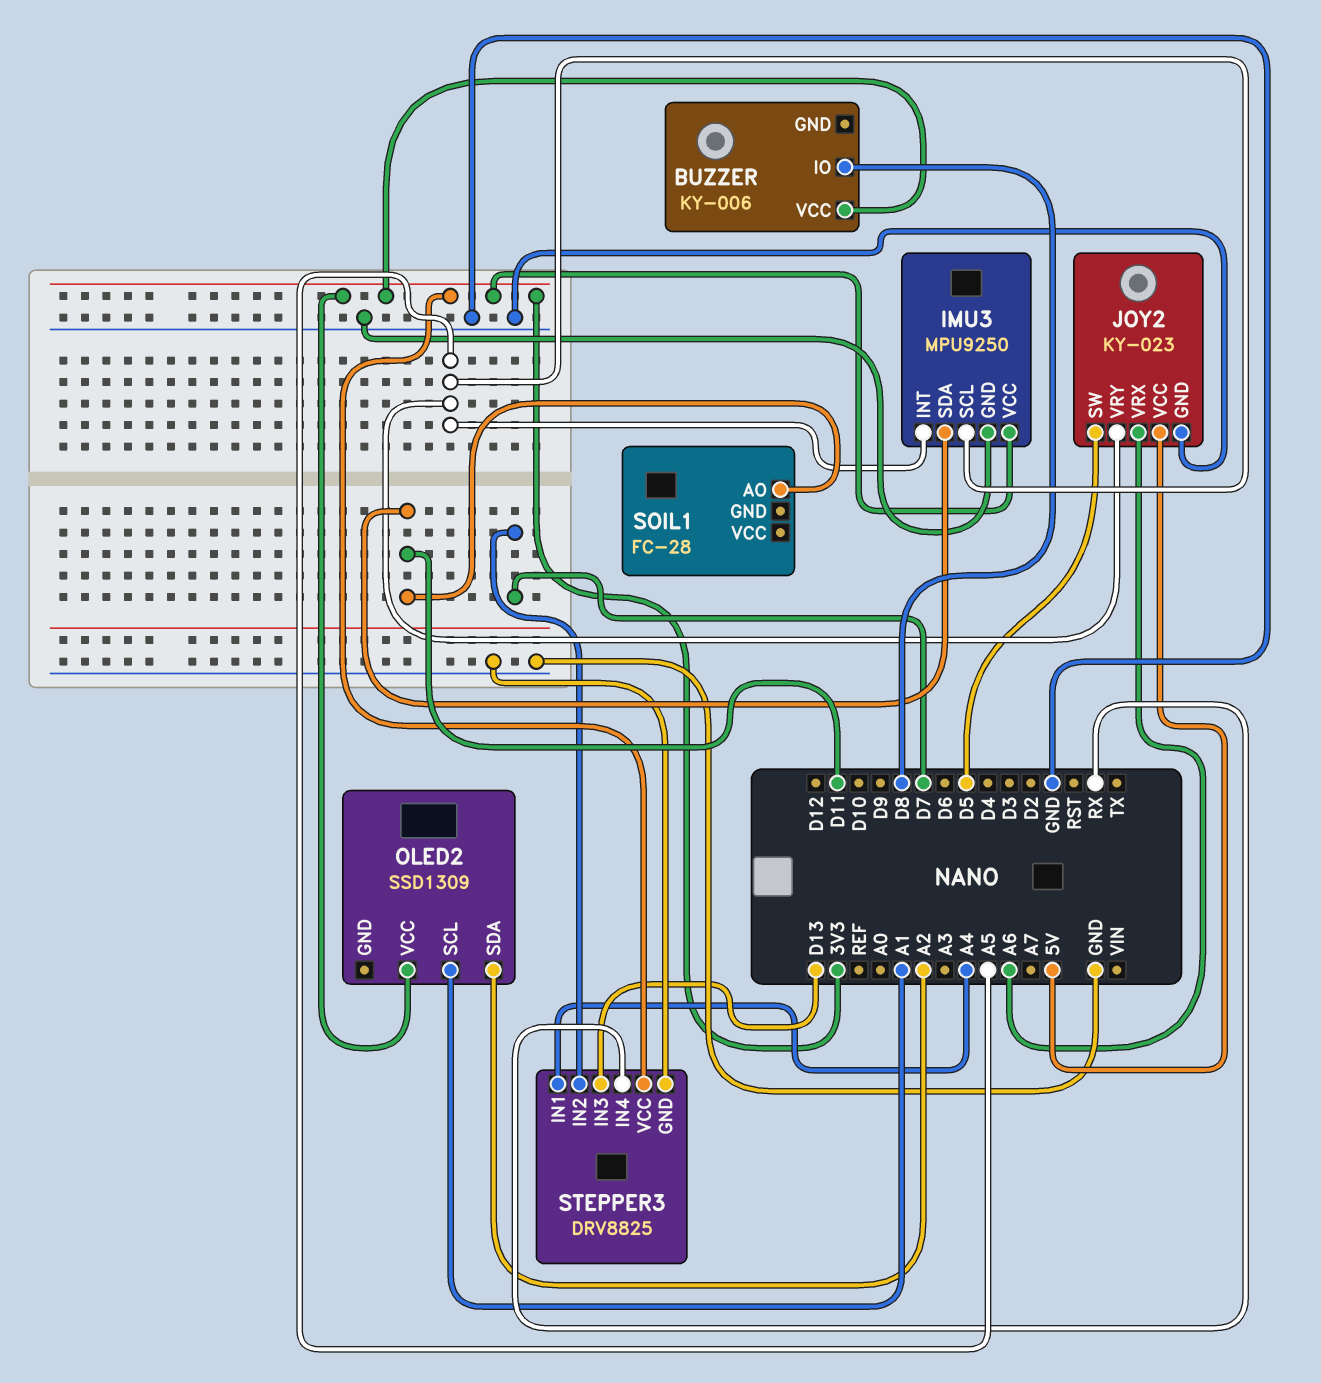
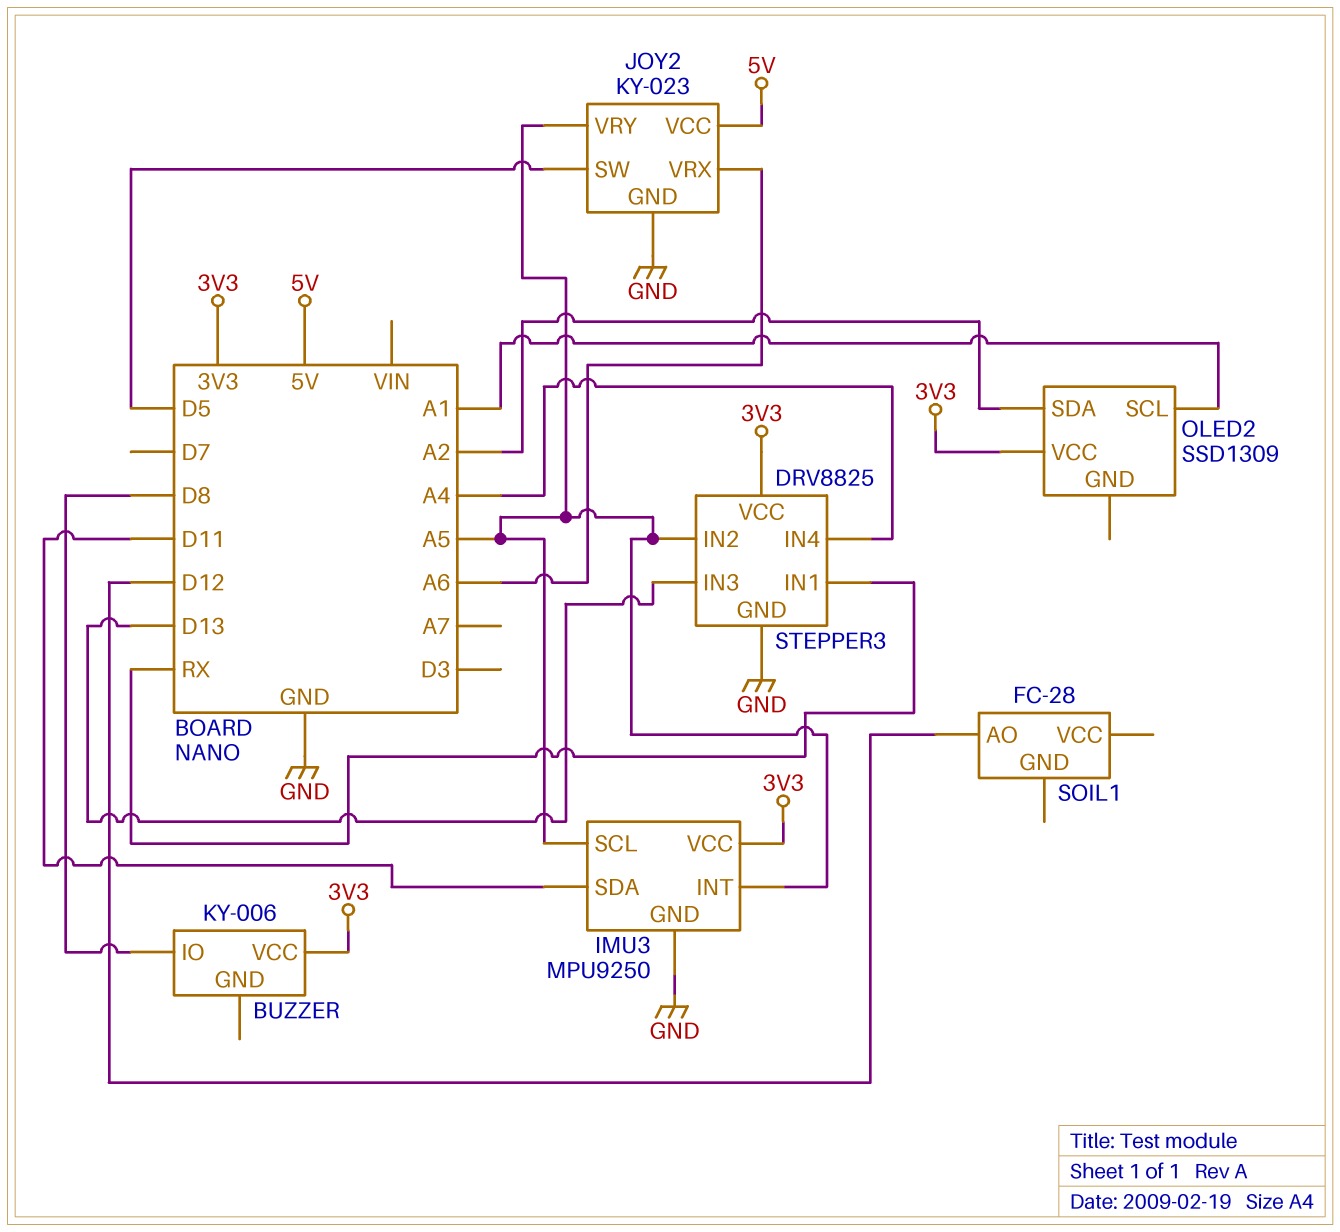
SOIL1 pin AO: D11 -> D12
STEPPER3 pin IN1: A4 -> RX
STEPPER3 pin IN2: D7 -> A5
STEPPER3 pin IN4: RX -> A4

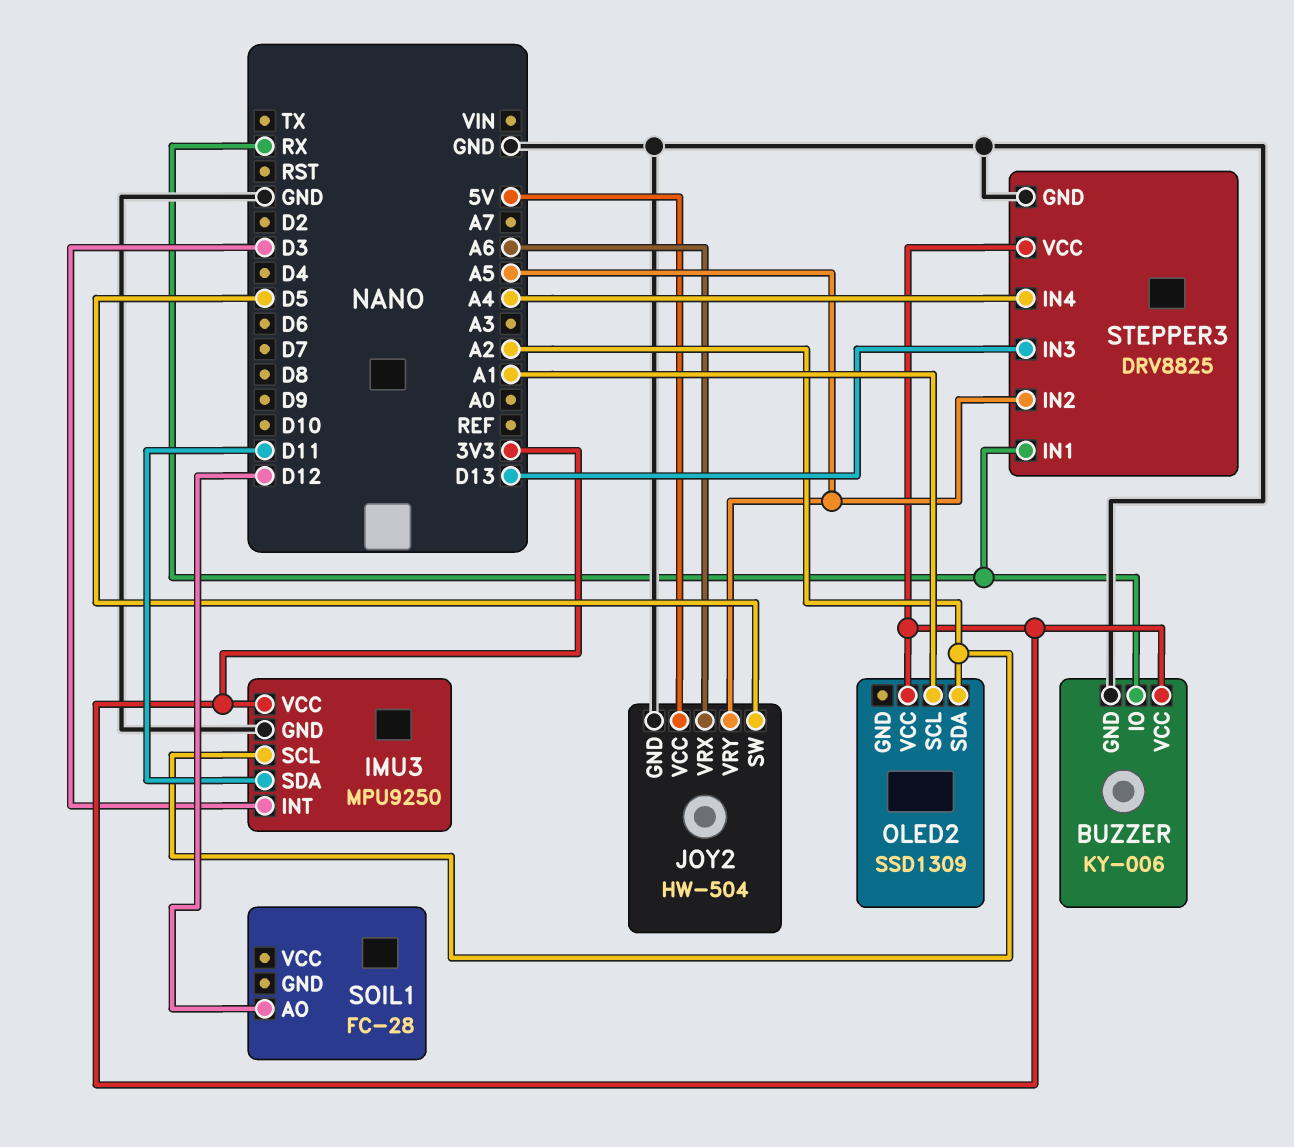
BUZZER pin GND: none -> GND
BUZZER pin IO: D8 -> RX
IMU3 pin INT: A5 -> D3
IMU3 pin SCL: A5 -> A2
JOY2: KY-023 -> HW-504

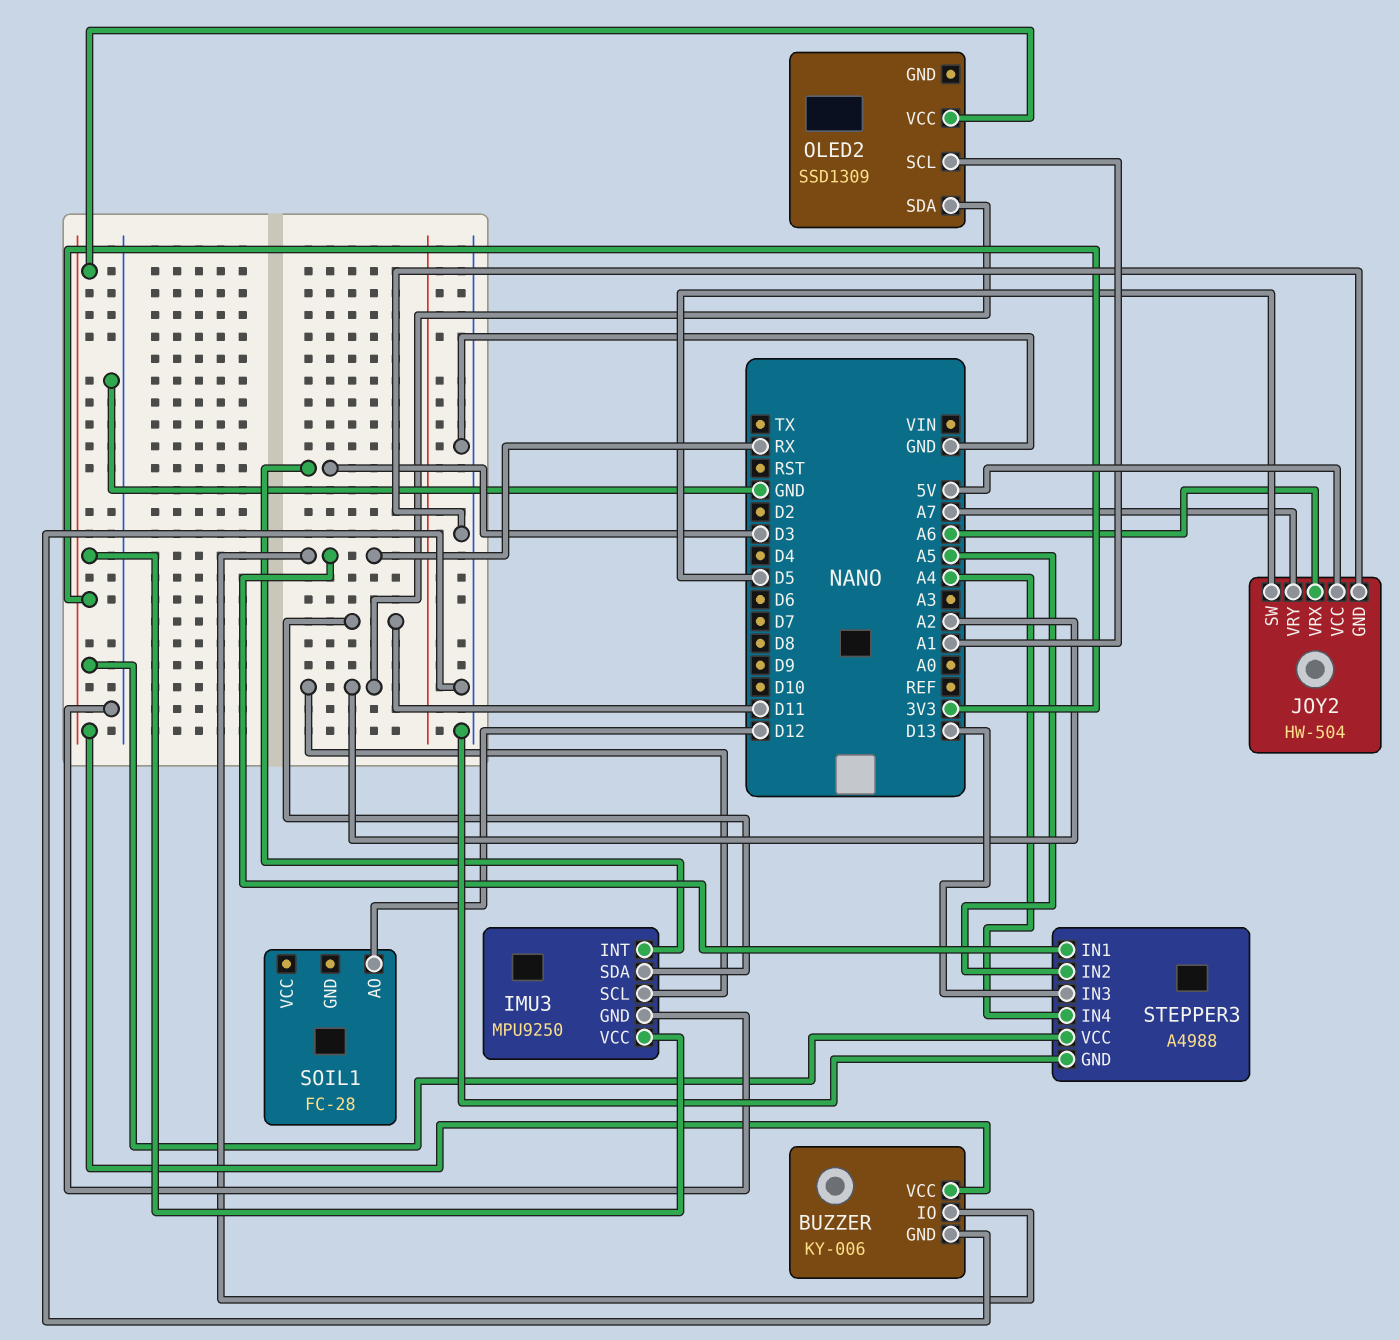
JOY2 pin VRY: A5 -> A7
STEPPER3: DRV8825 -> A4988

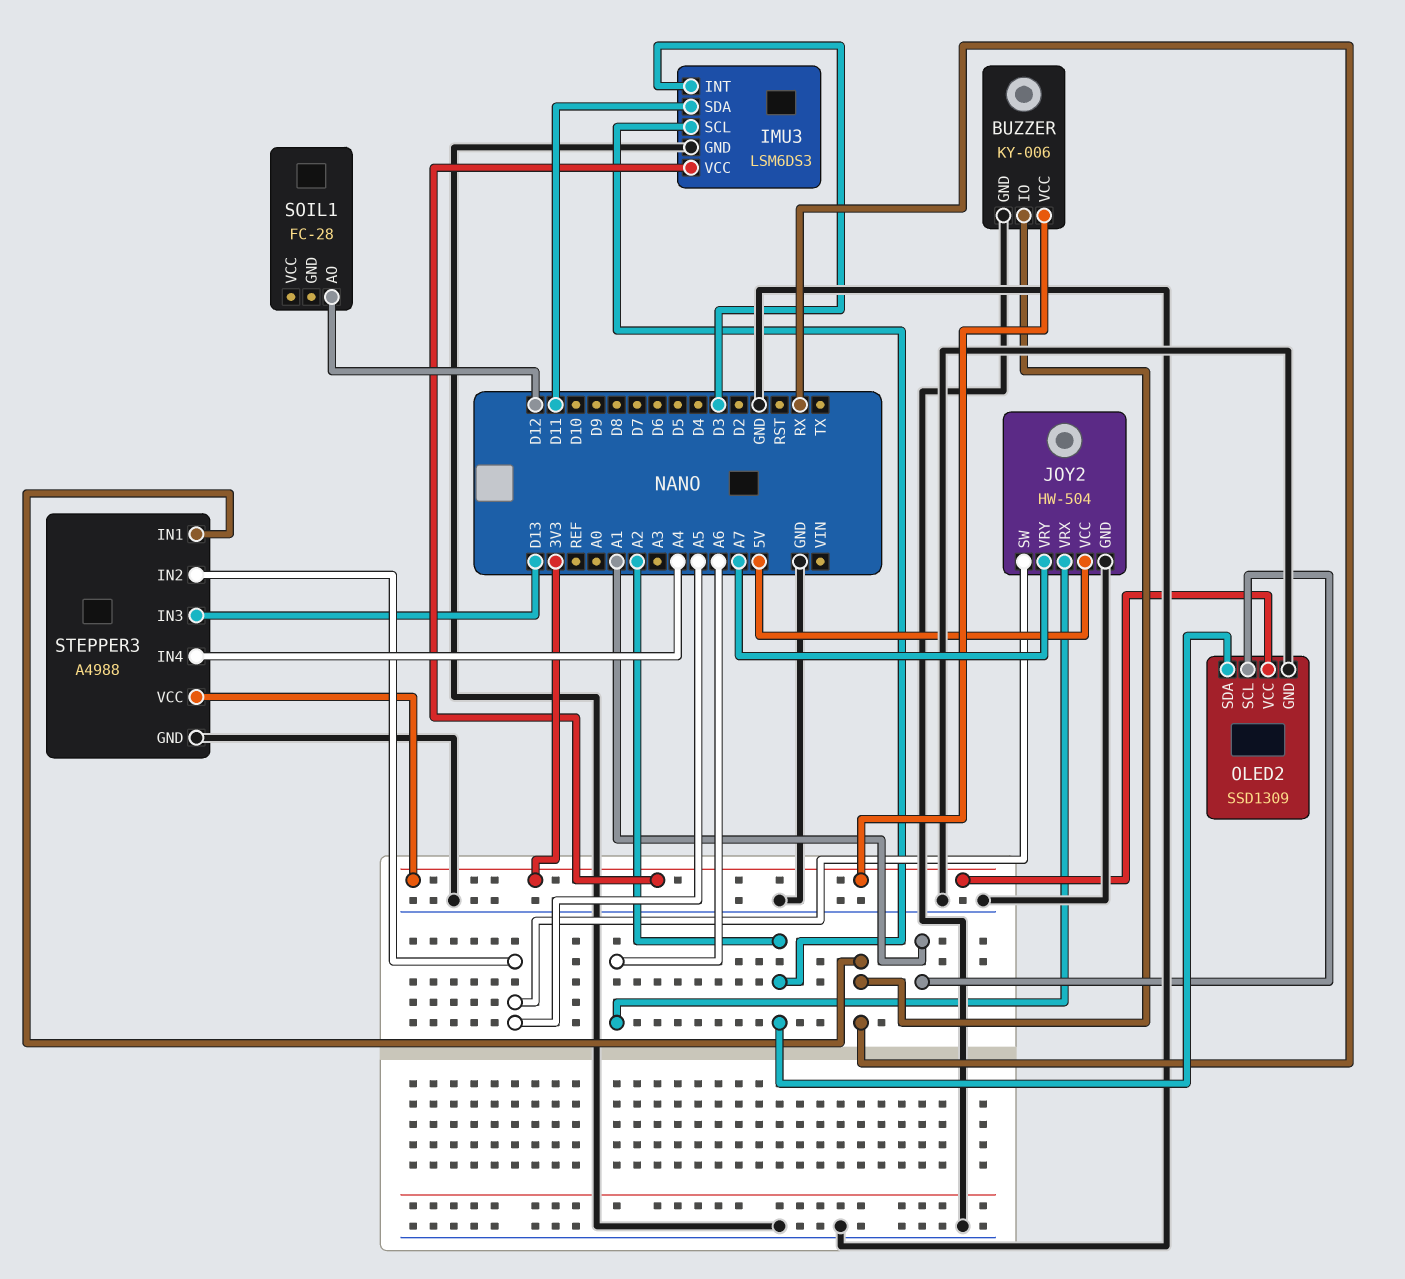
IMU3: MPU9250 -> LSM6DS3
JOY2 pin SW: D5 -> A5
OLED2 pin GND: none -> GND

